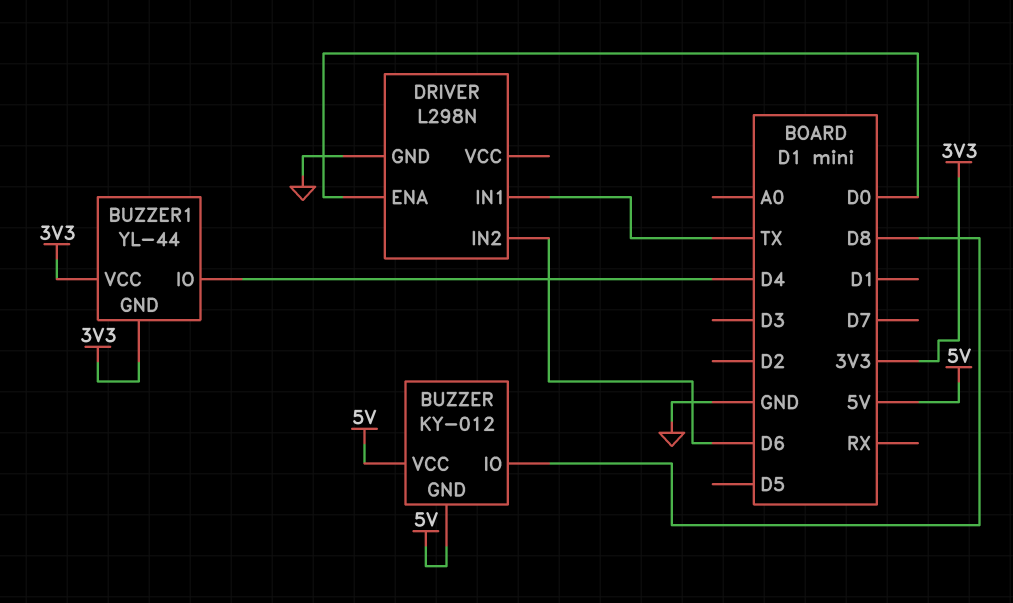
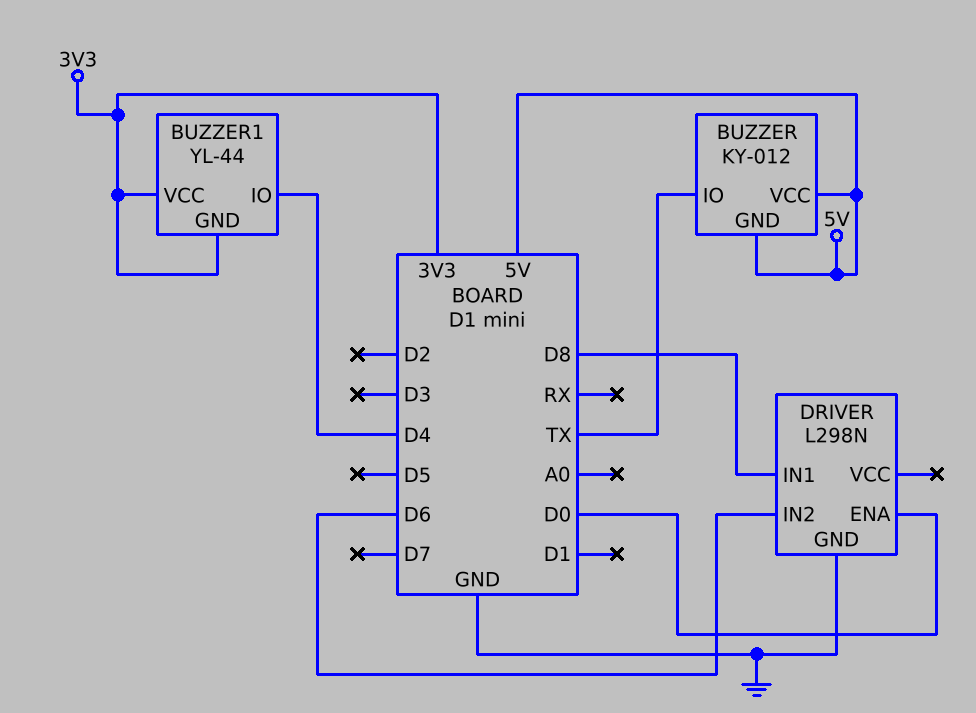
BUZZER pin IO: D8 -> TX
DRIVER pin IN1: TX -> D8

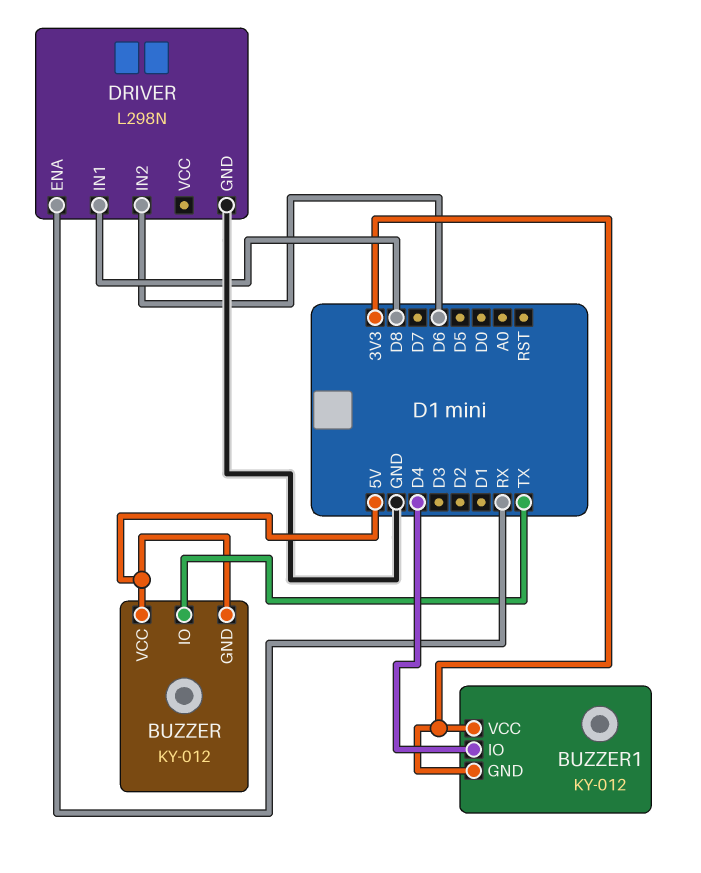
BUZZER1: YL-44 -> KY-012
DRIVER pin ENA: D0 -> RX

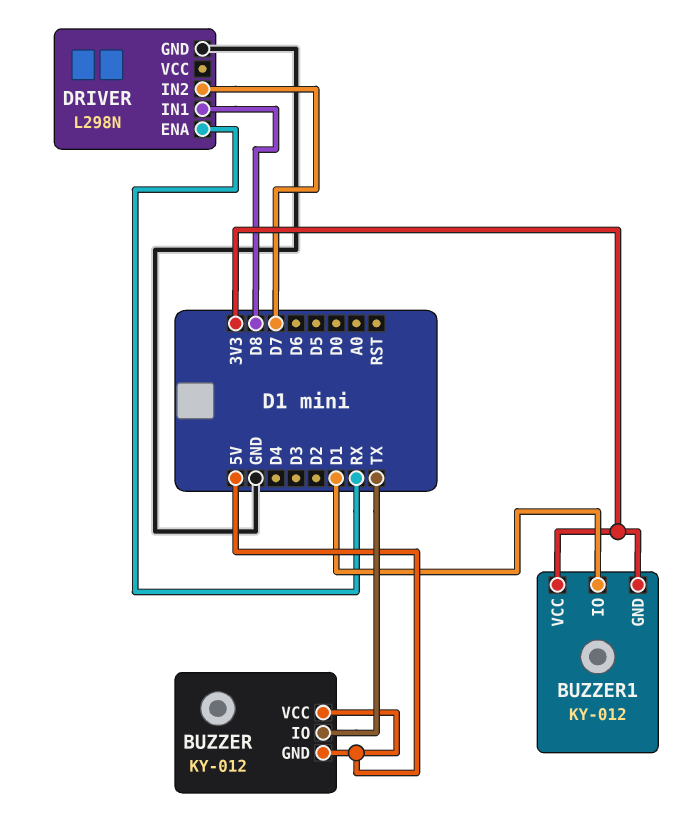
BUZZER1 pin IO: D4 -> D1
DRIVER pin IN2: D6 -> D7

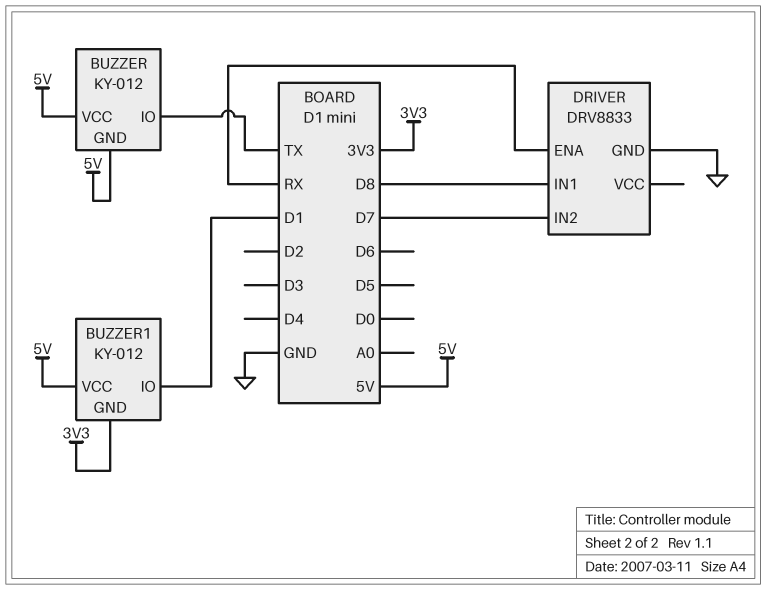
BUZZER1 pin VCC: 3V3 -> 5V
DRIVER: L298N -> DRV8833

